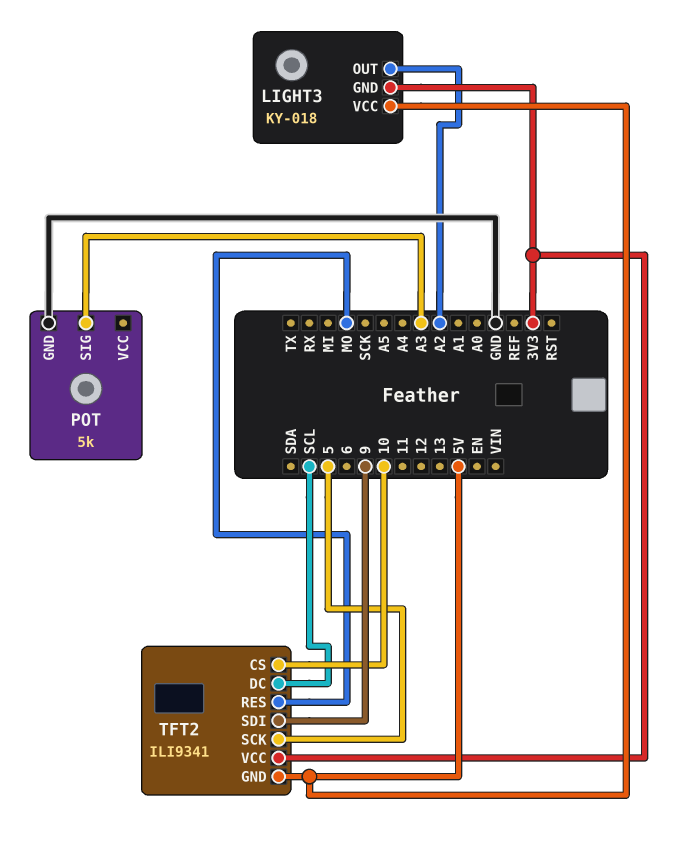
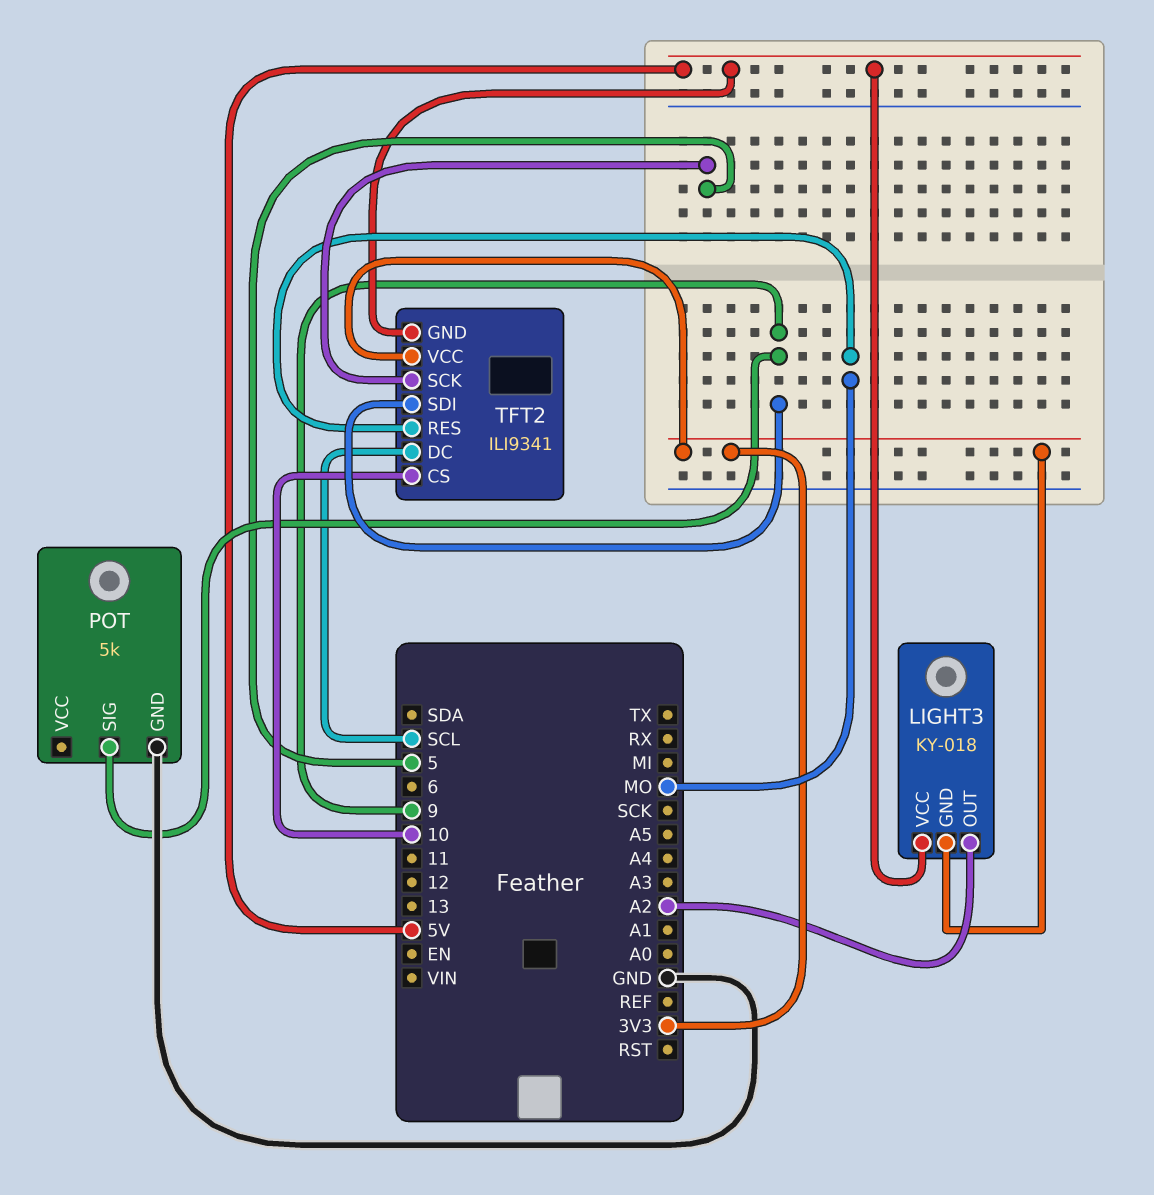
POT pin SIG: A3 -> 9

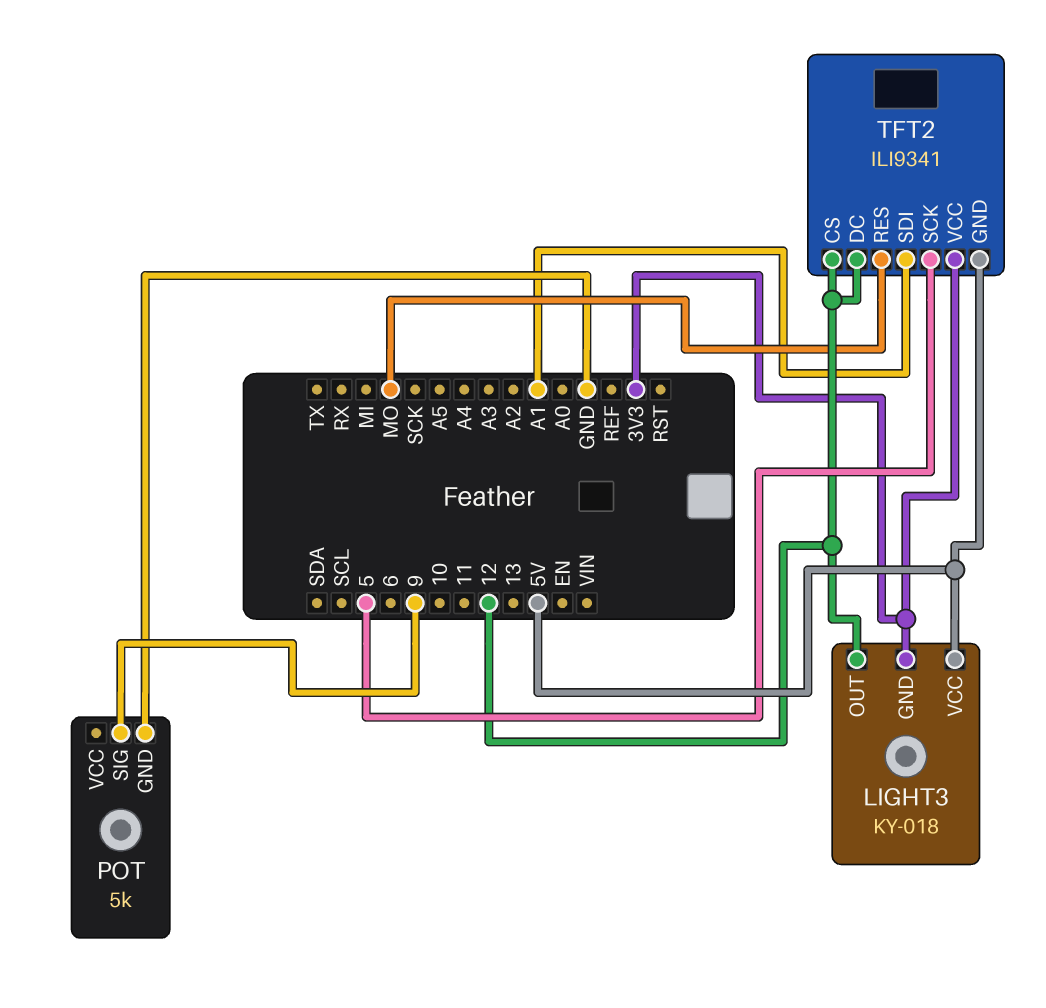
LIGHT3 pin OUT: A2 -> 12
TFT2 pin CS: 10 -> 12
TFT2 pin DC: SCL -> 12
TFT2 pin SDI: 9 -> A1

